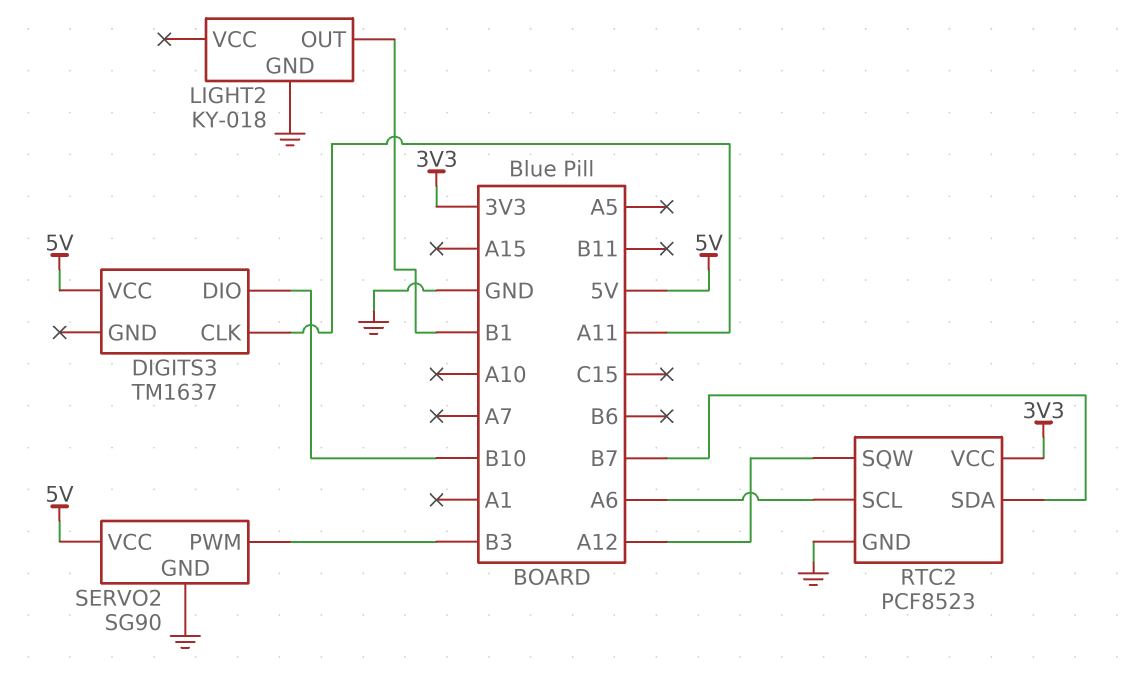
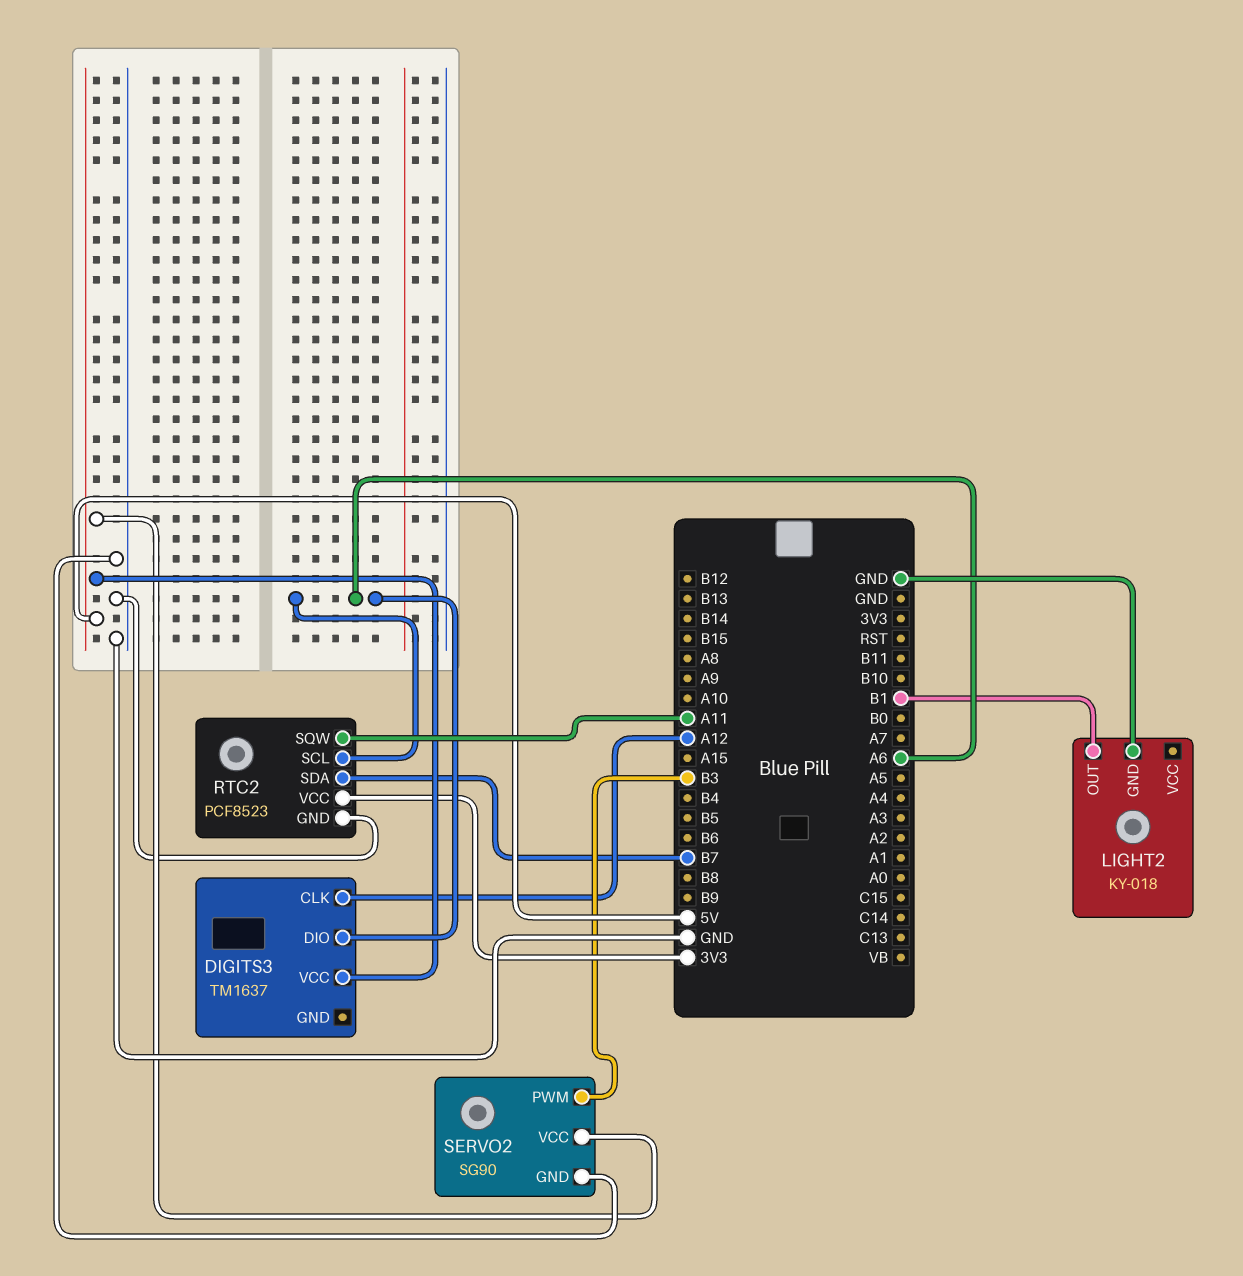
DIGITS3 pin CLK: A11 -> A12
DIGITS3 pin DIO: B10 -> A6
RTC2 pin SQW: A12 -> A11

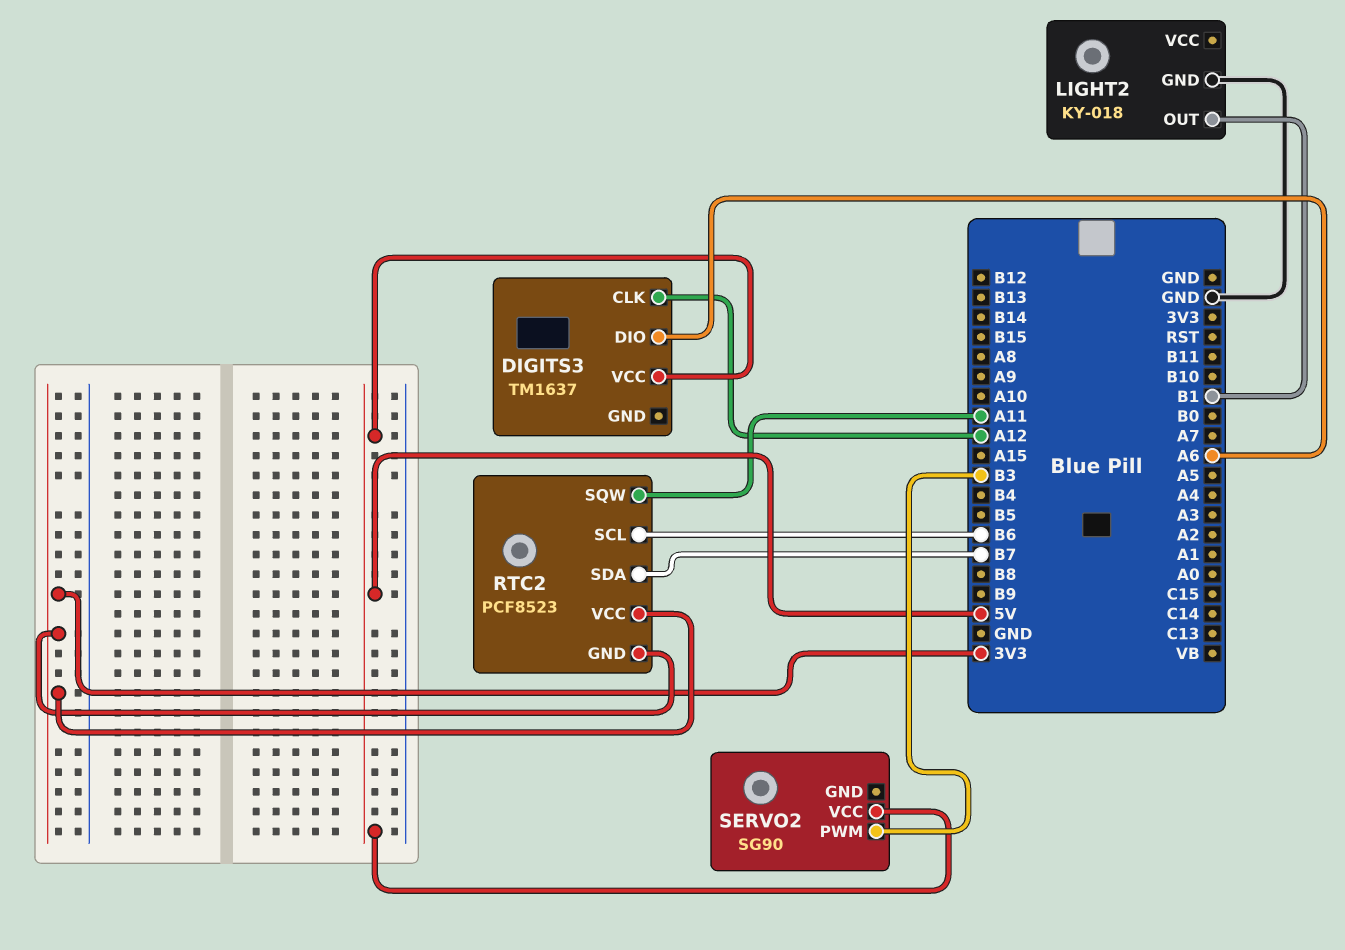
RTC2 pin GND: GND -> 3V3
RTC2 pin SCL: A6 -> B6
SERVO2 pin GND: GND -> none

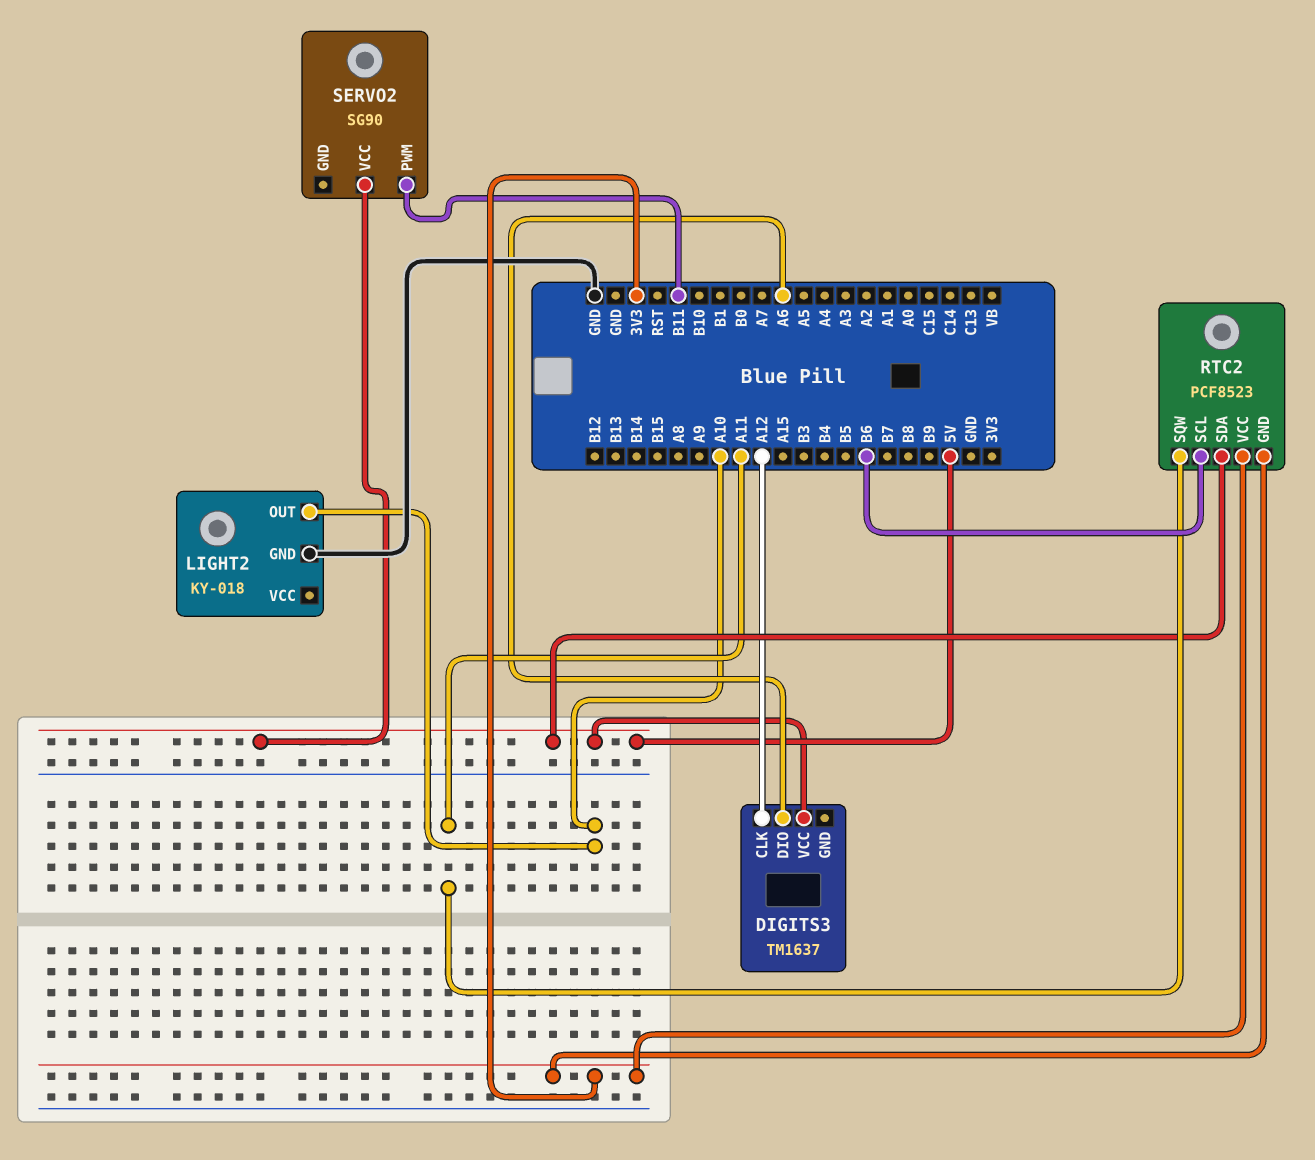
LIGHT2 pin OUT: B1 -> A10
RTC2 pin SDA: B7 -> 5V
SERVO2 pin PWM: B3 -> B11

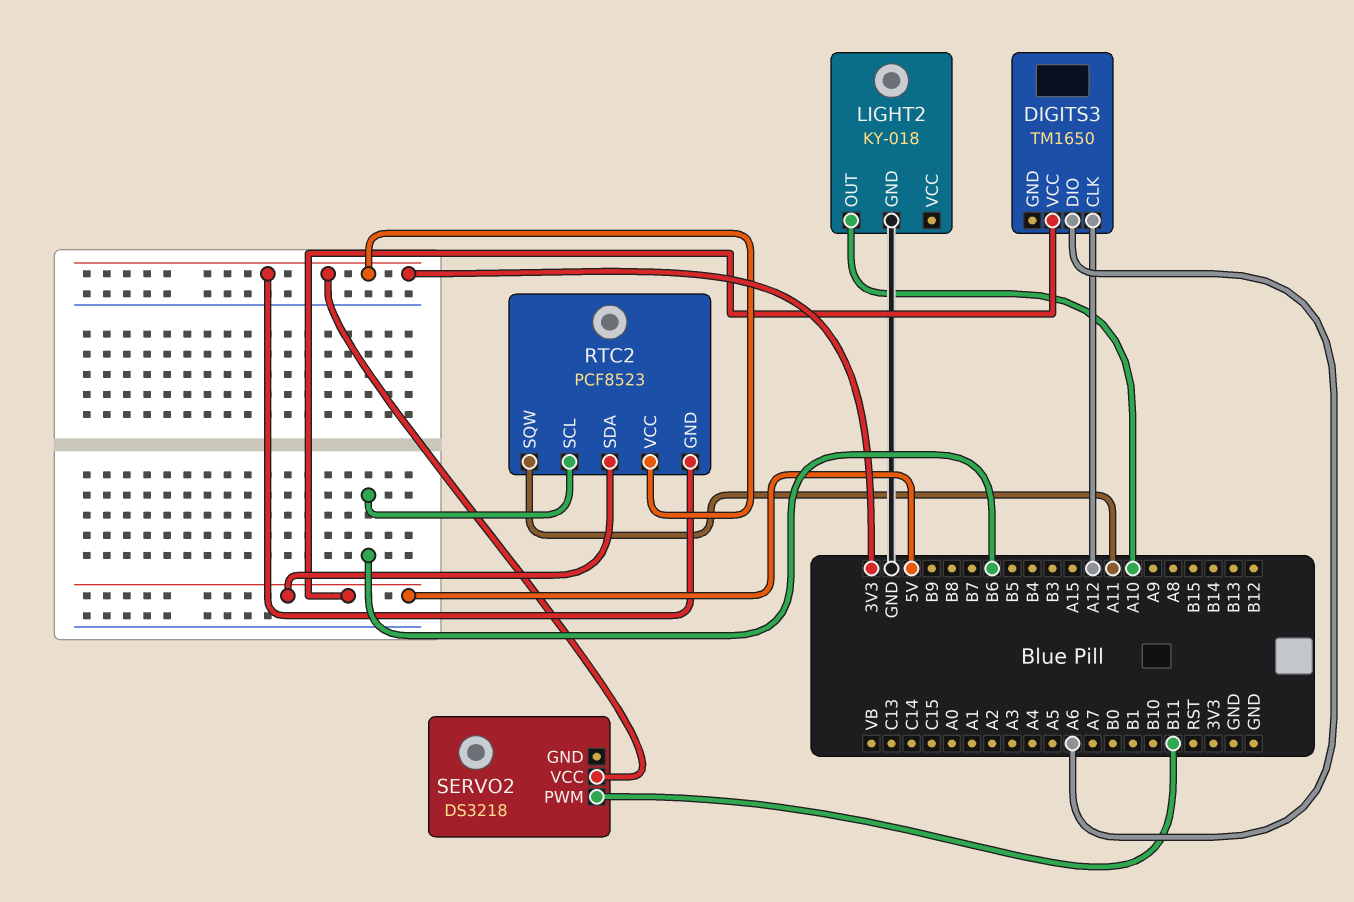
DIGITS3: TM1637 -> TM1650
SERVO2: SG90 -> DS3218
SERVO2 pin VCC: 5V -> 3V3

